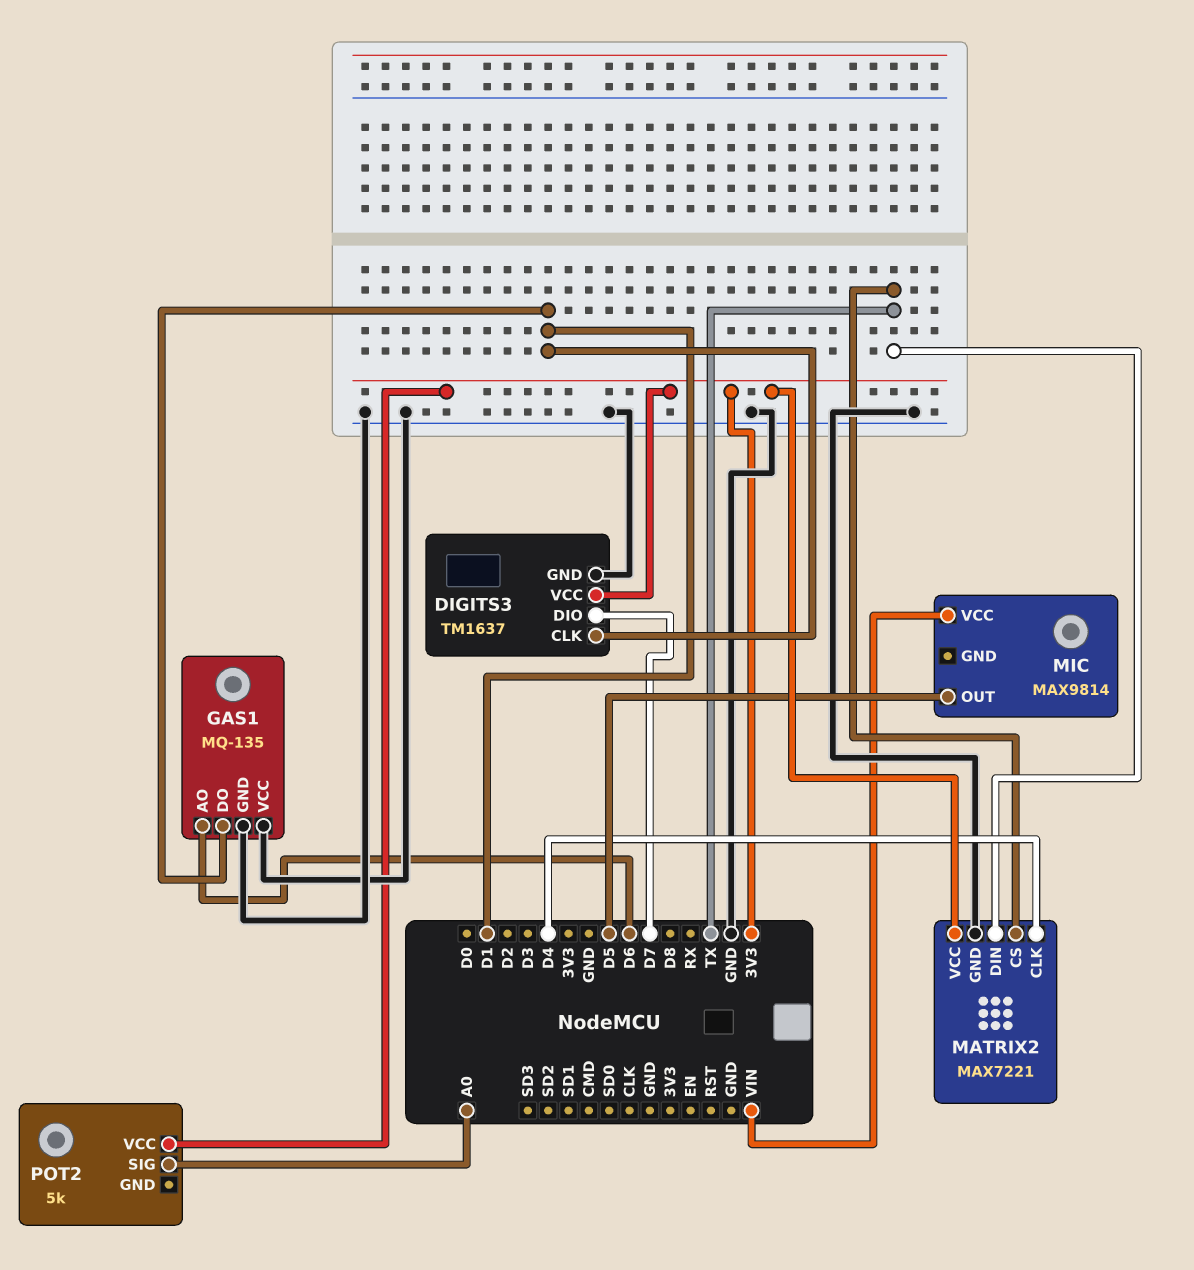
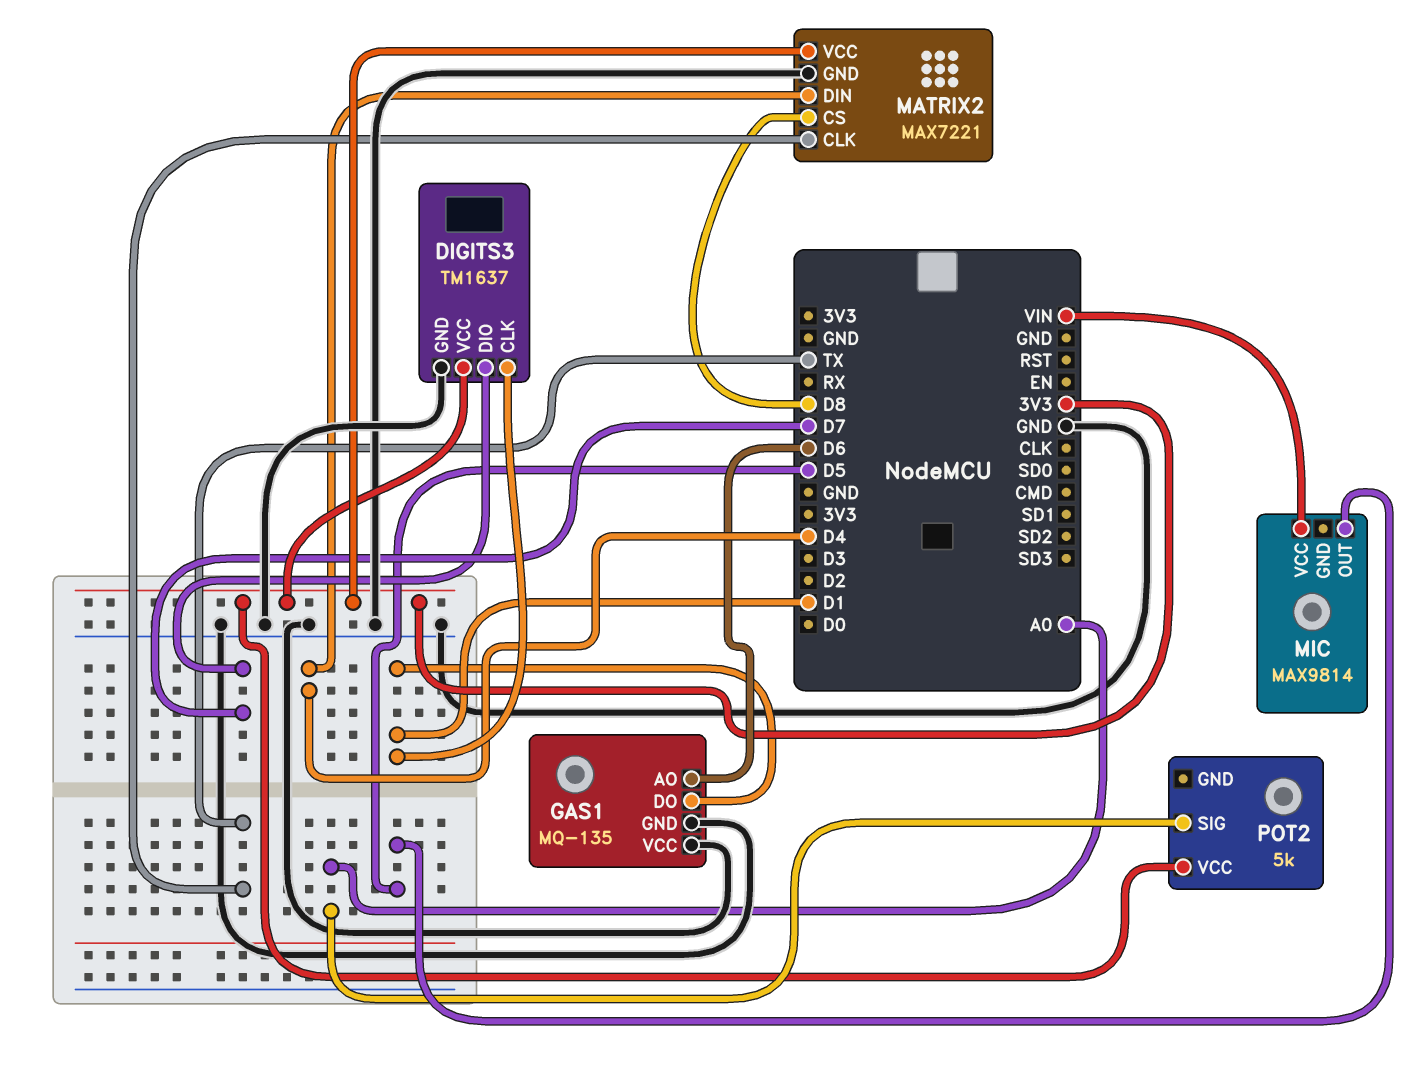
MATRIX2 pin CLK: D4 -> TX
MATRIX2 pin CS: TX -> D8
MATRIX2 pin DIN: TX -> D4

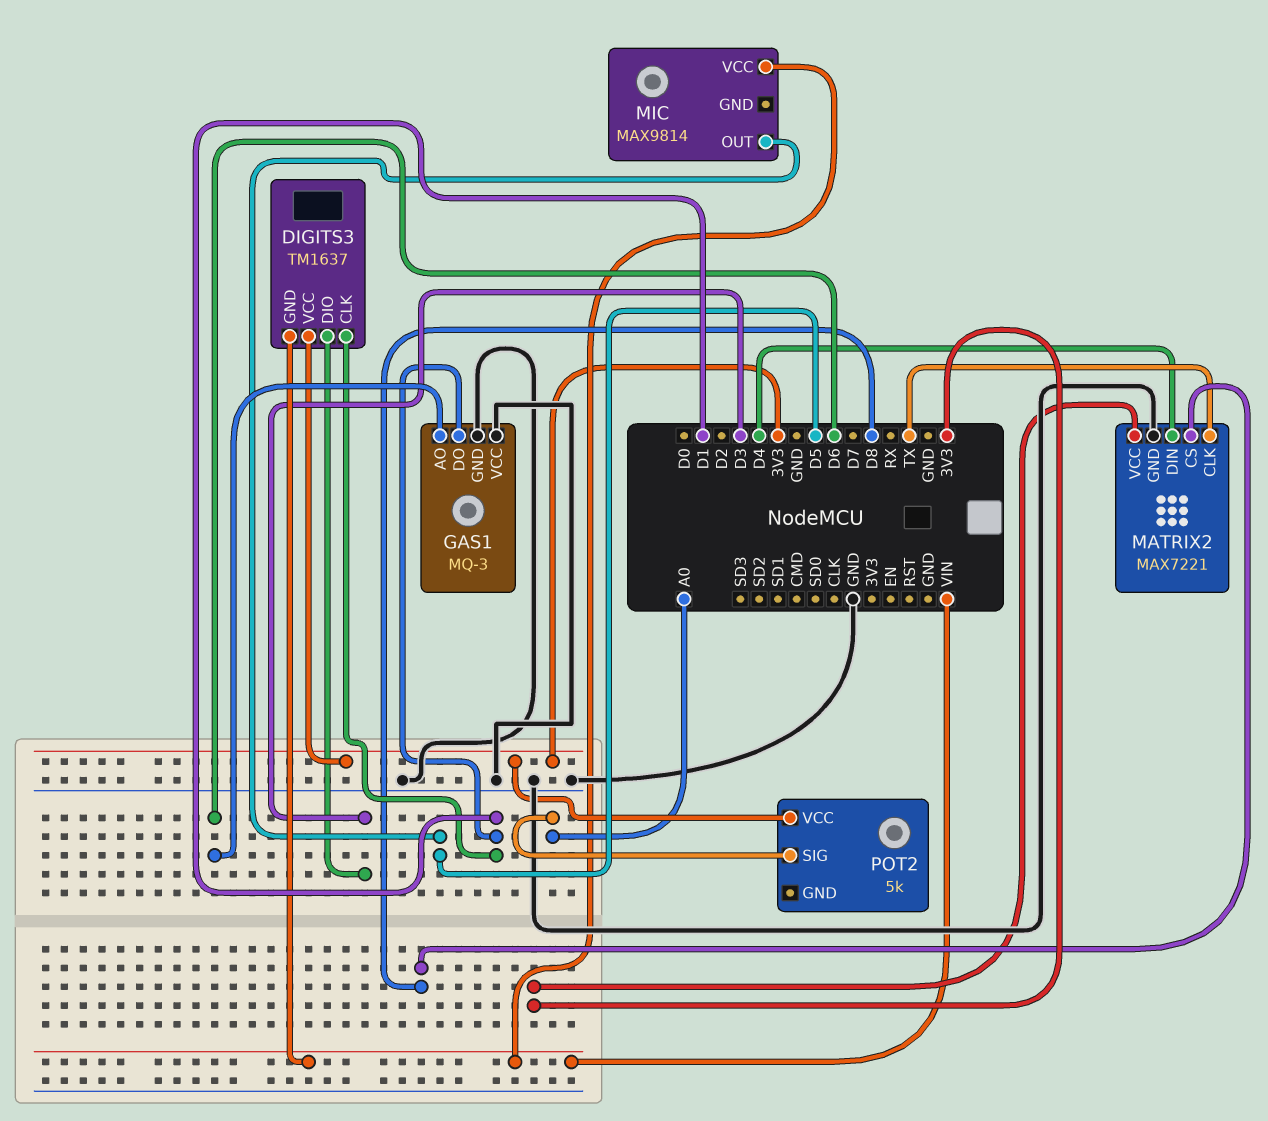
DIGITS3 pin DIO: D7 -> D3
DIGITS3 pin GND: GND -> VIN
GAS1: MQ-135 -> MQ-3

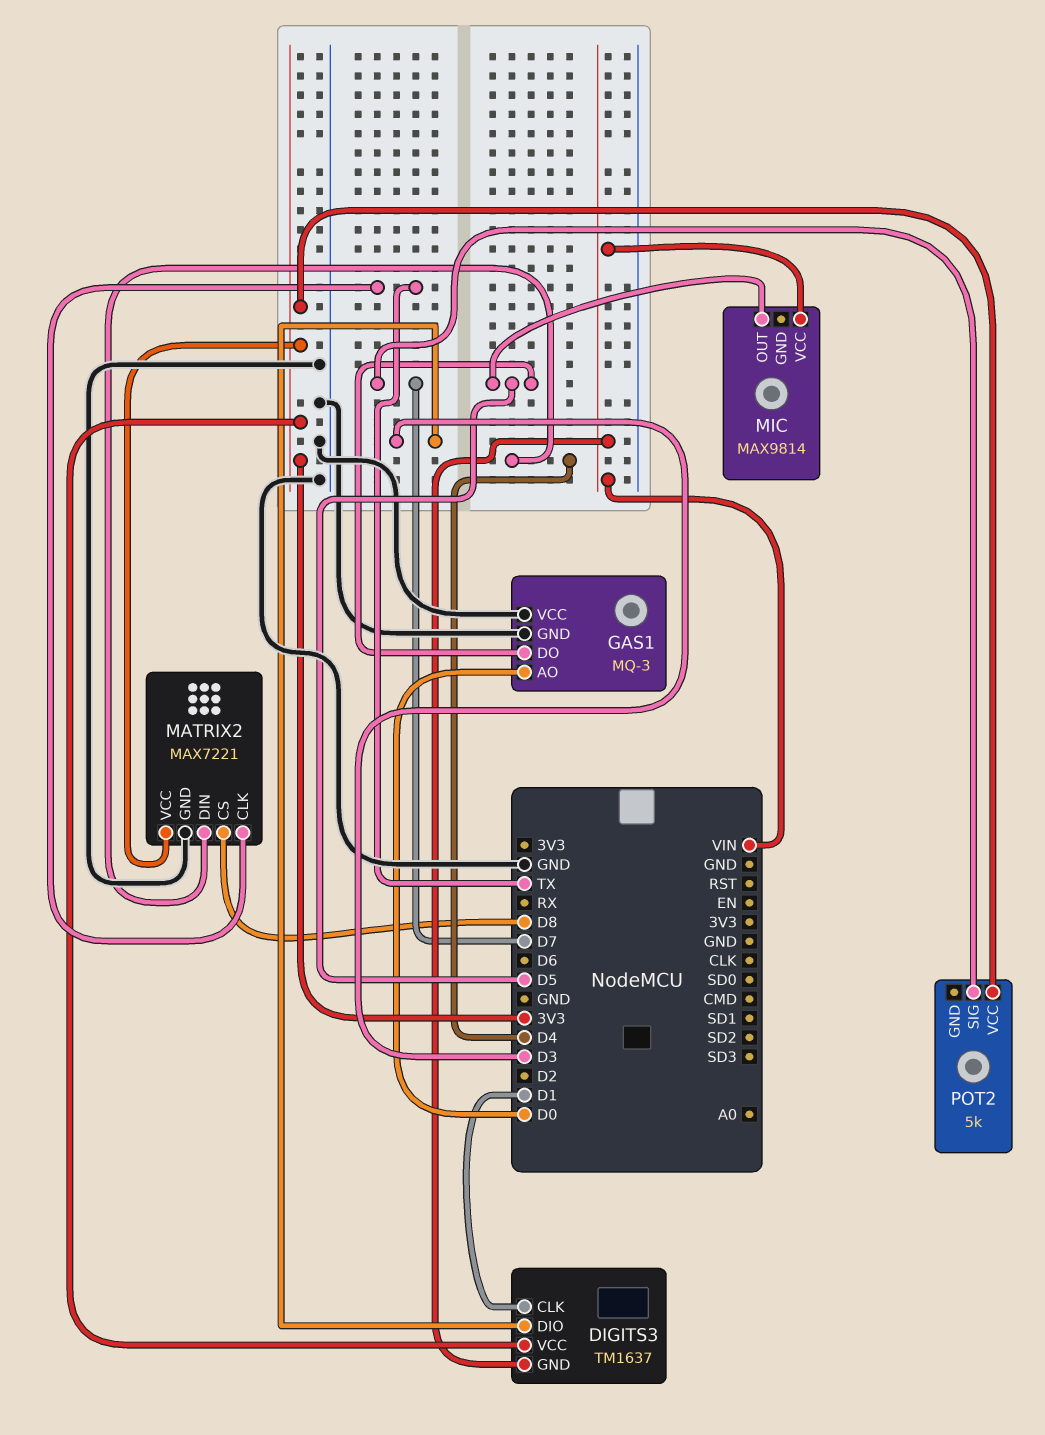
GAS1 pin AO: D6 -> D0
GAS1 pin DO: D1 -> D5
POT2 pin SIG: A0 -> D7

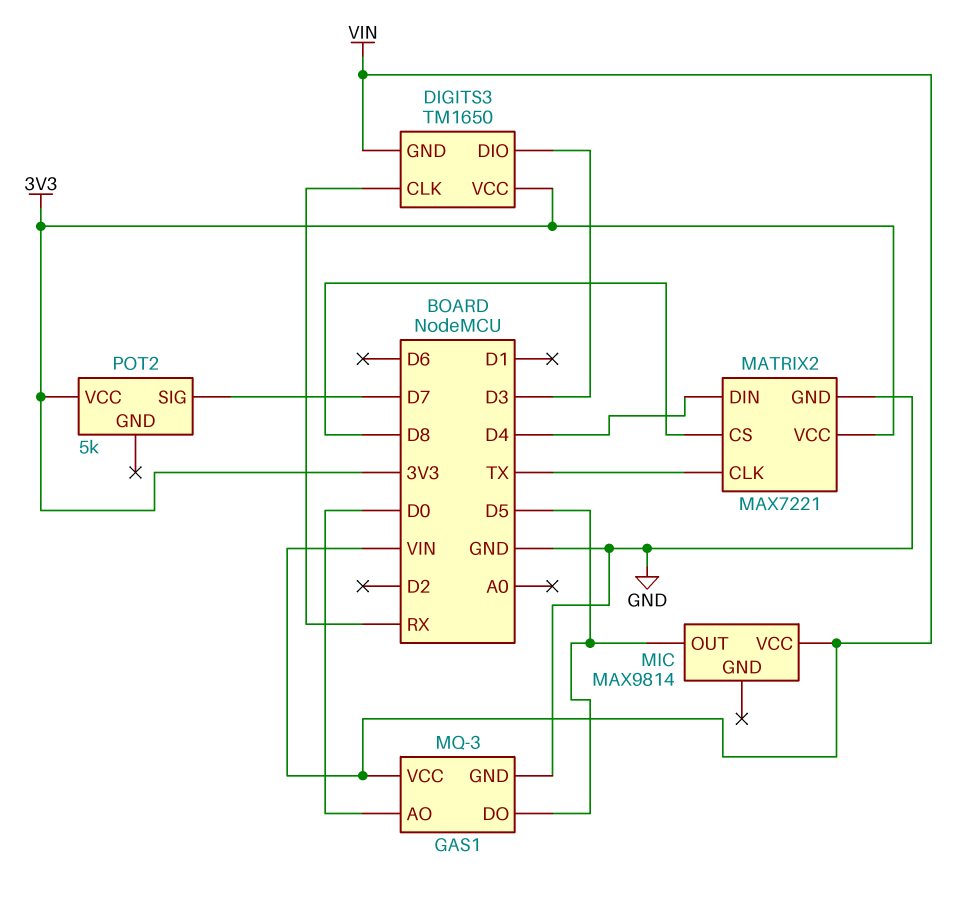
DIGITS3: TM1637 -> TM1650
DIGITS3 pin CLK: D1 -> RX
GAS1 pin VCC: GND -> VIN

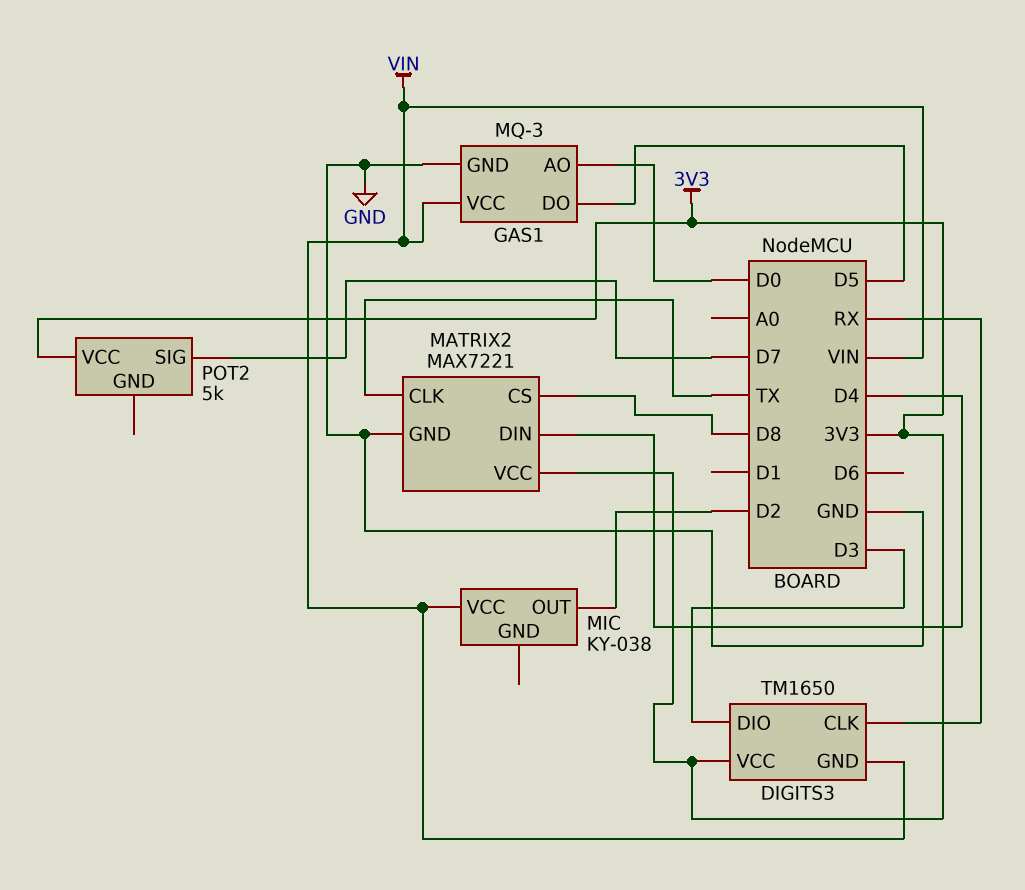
MIC: MAX9814 -> KY-038
MIC pin OUT: D5 -> D2

